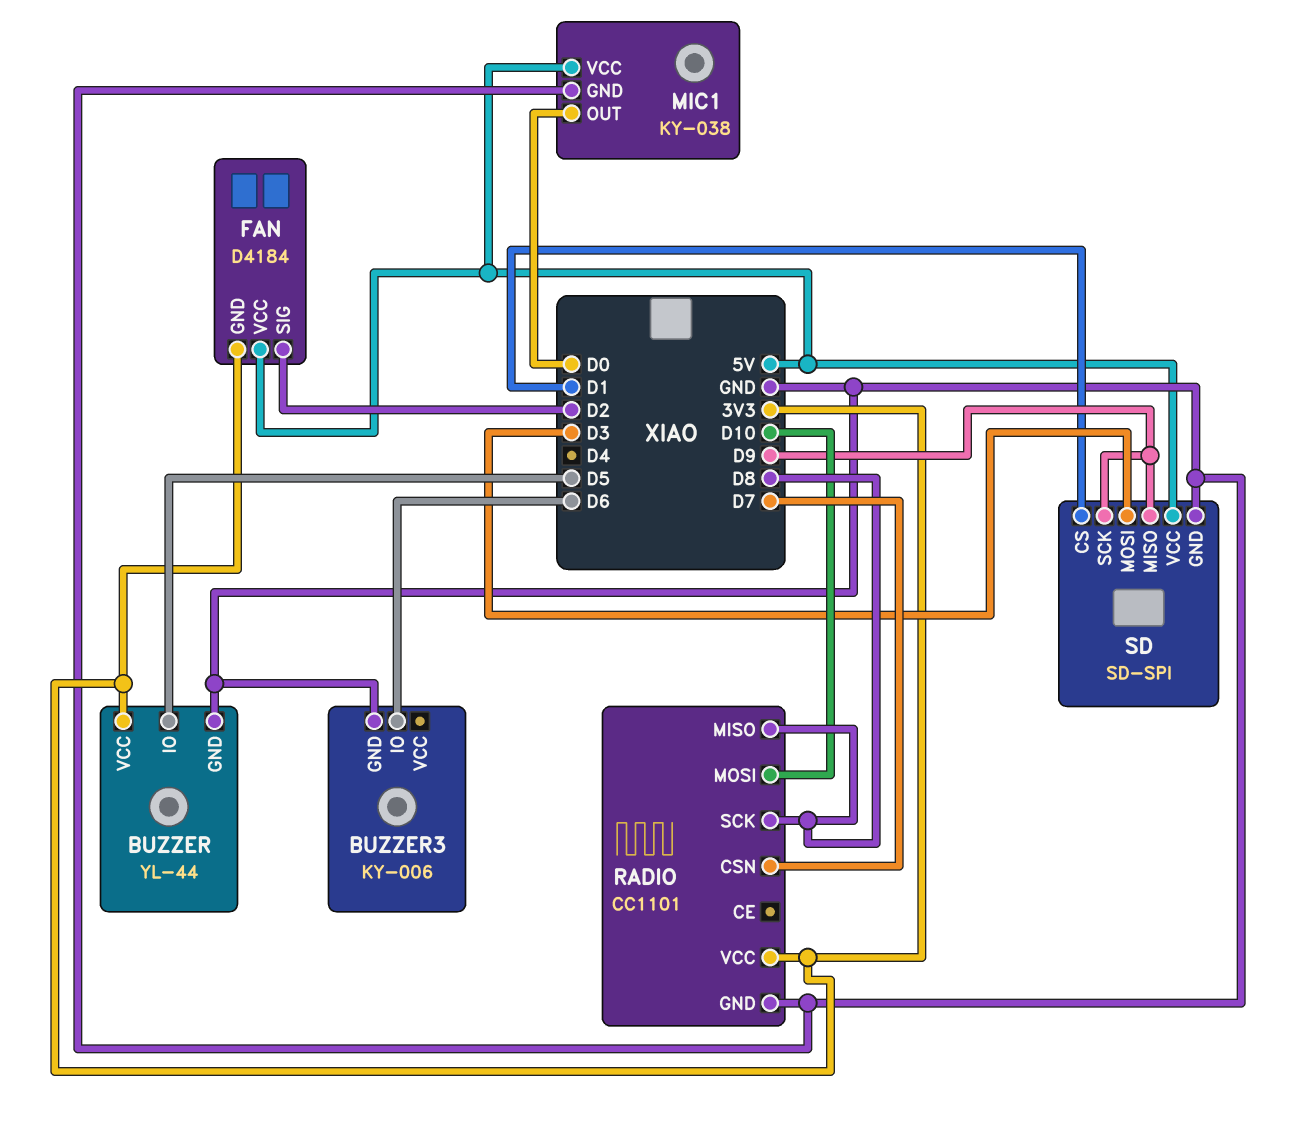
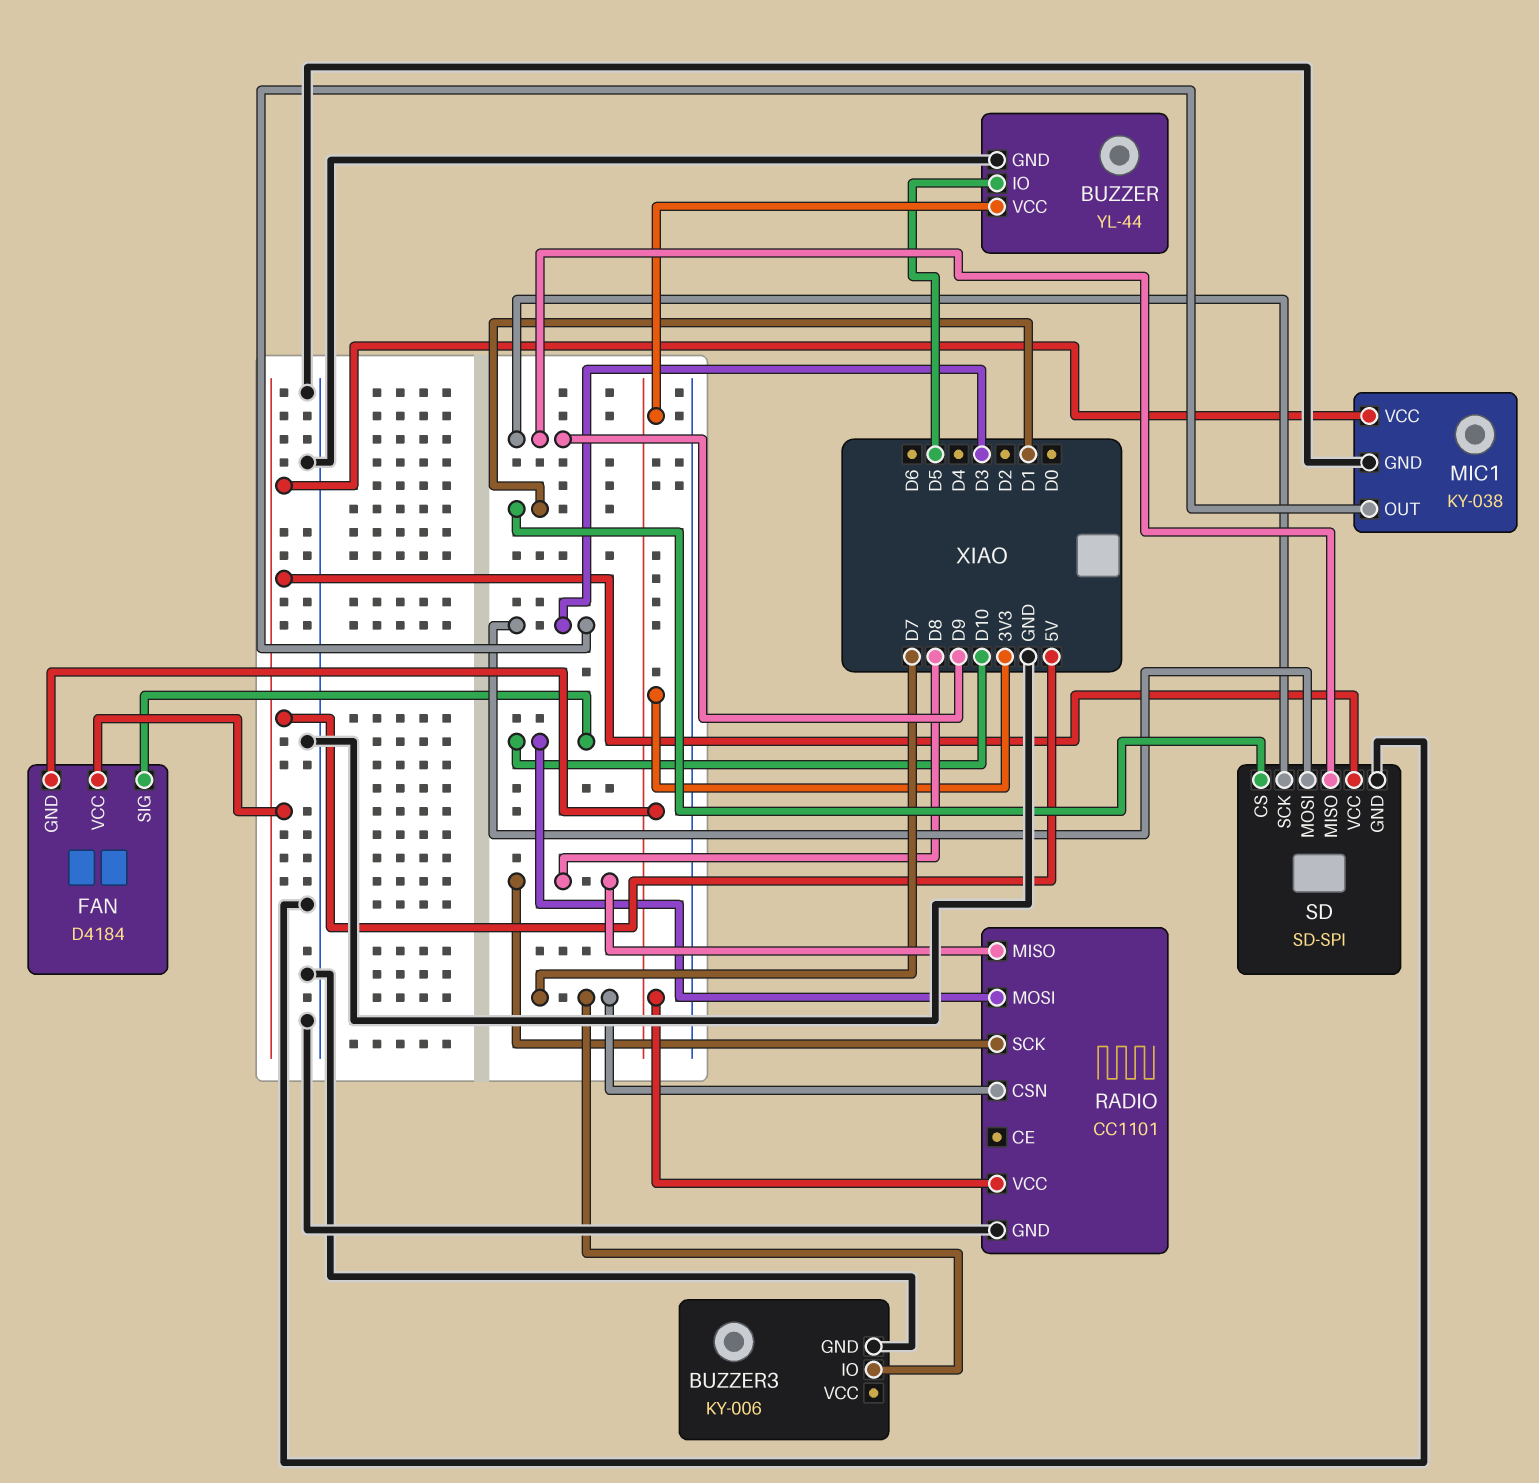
BUZZER3 pin IO: D6 -> D7
FAN pin SIG: D2 -> D10
MIC1 pin OUT: D0 -> D3

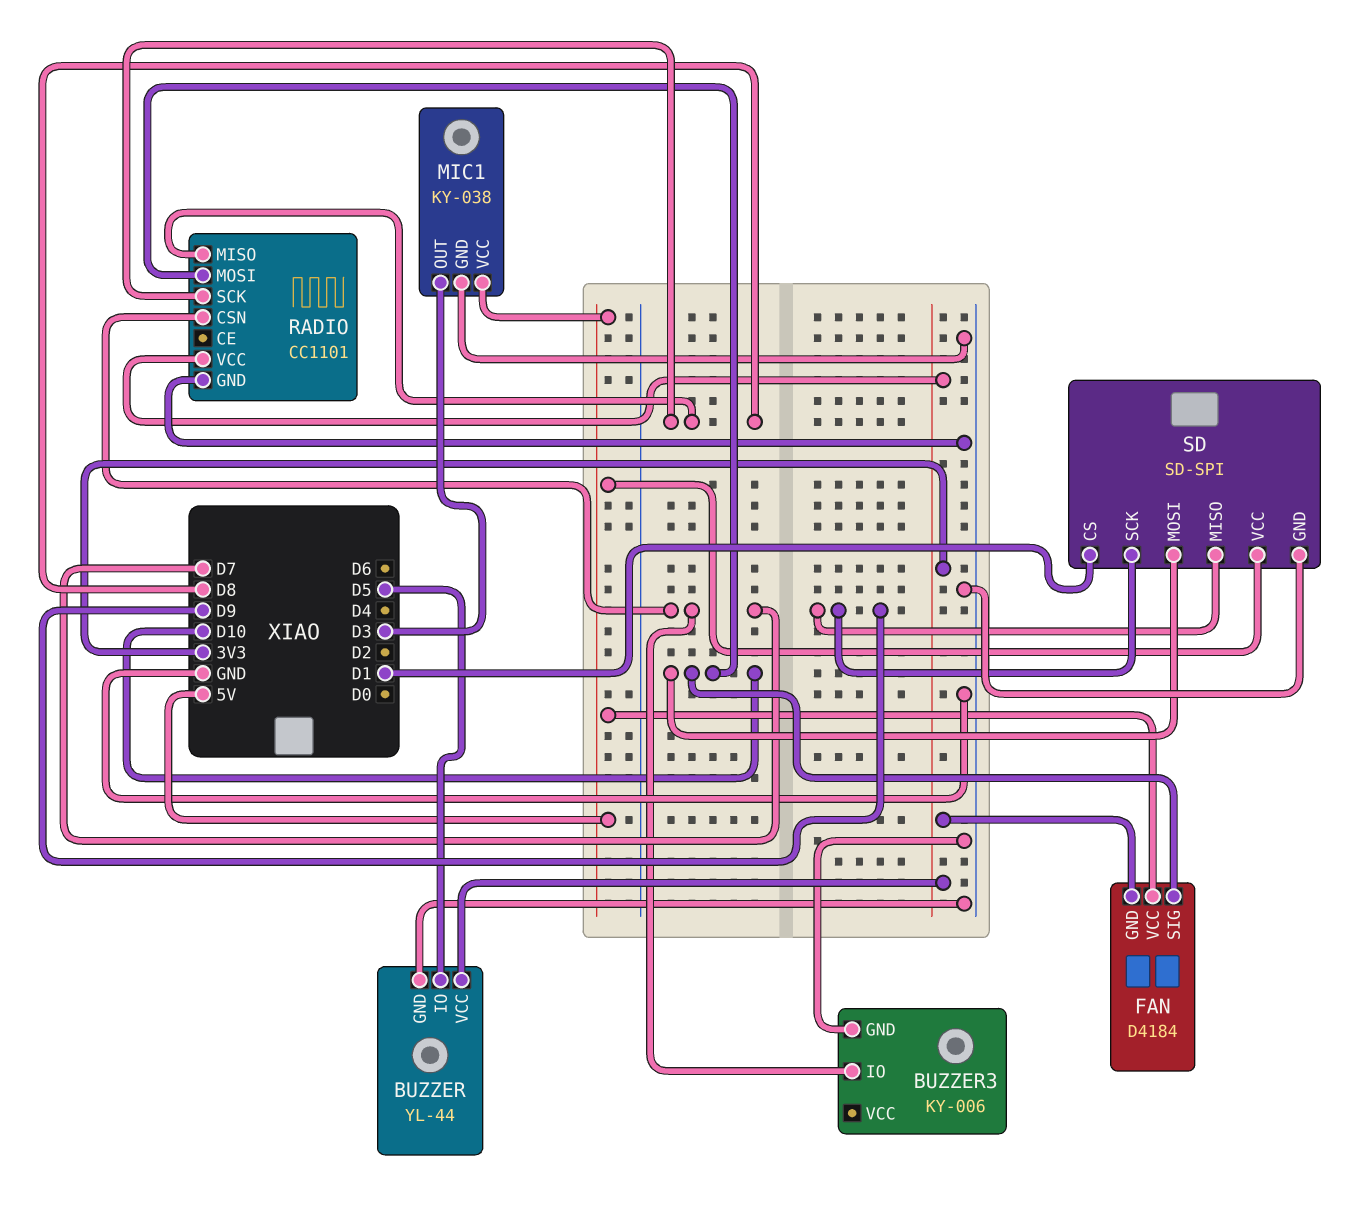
SD pin MOSI: D3 -> D10

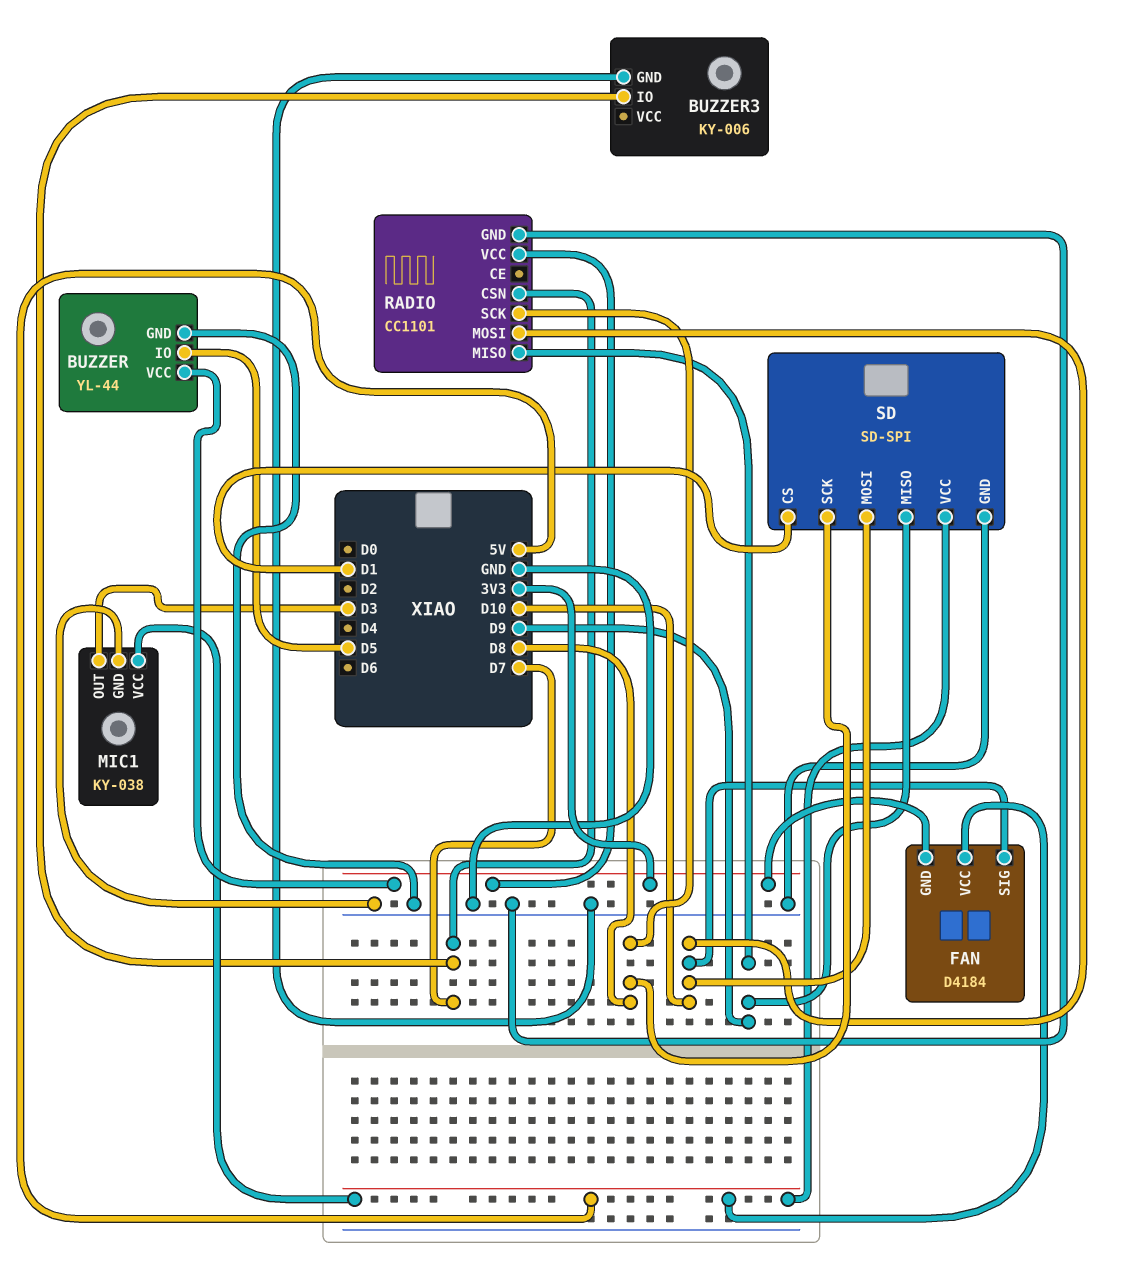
RADIO pin MISO: D8 -> D9
SD pin SCK: D9 -> D8

